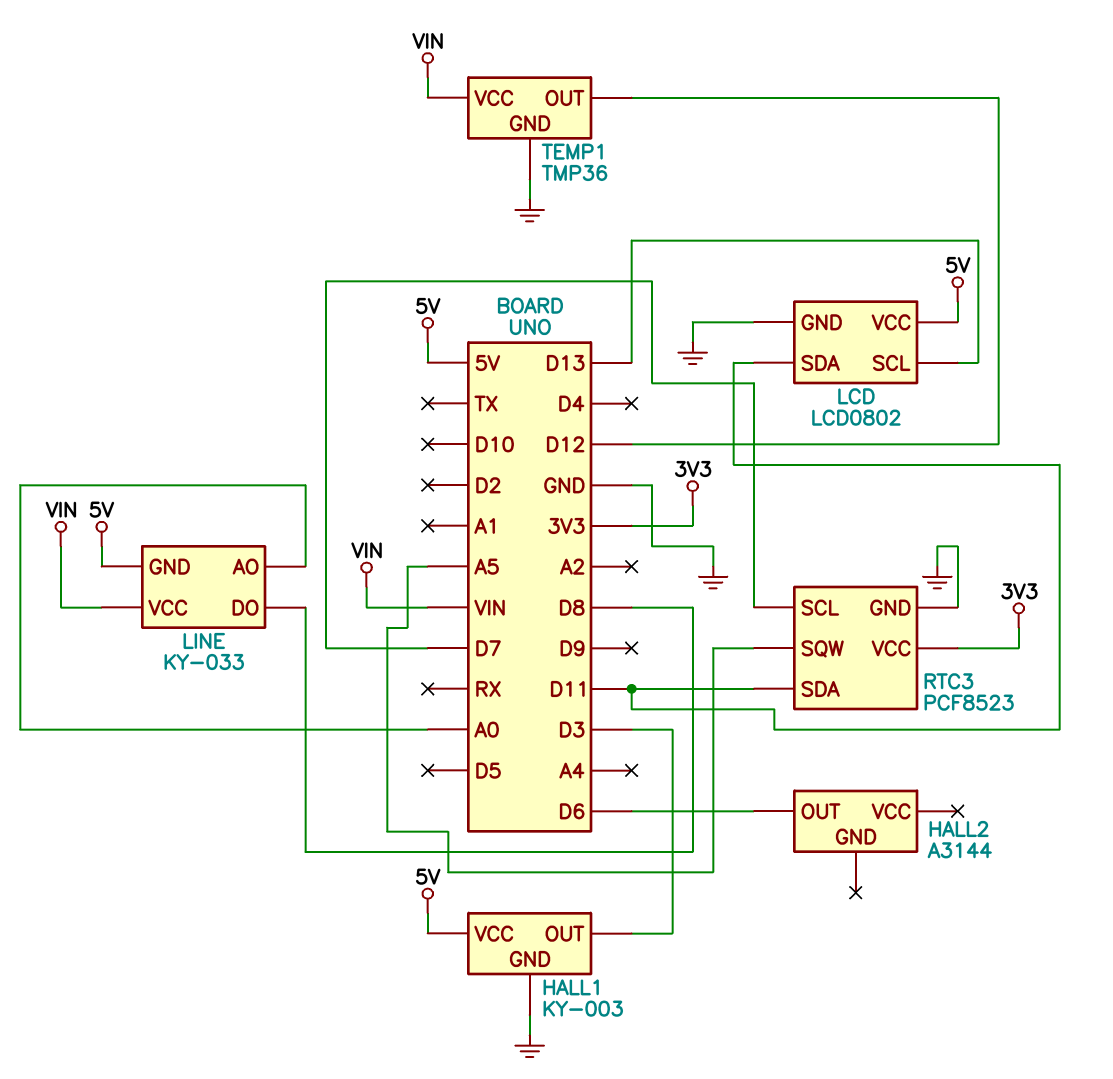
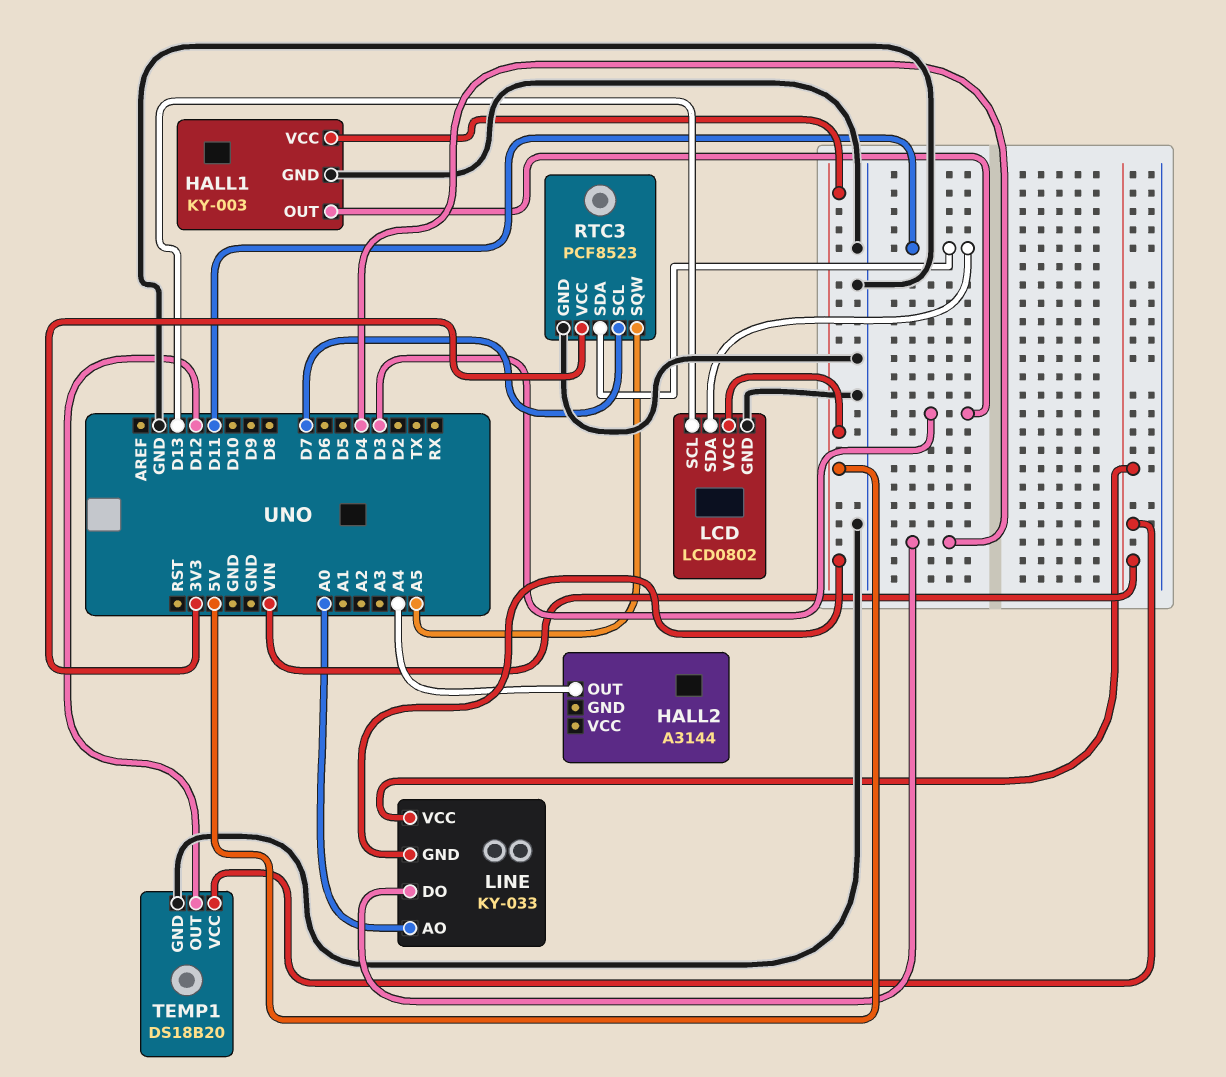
HALL2 pin OUT: D6 -> A4
LINE pin DO: D8 -> D4
TEMP1: TMP36 -> DS18B20

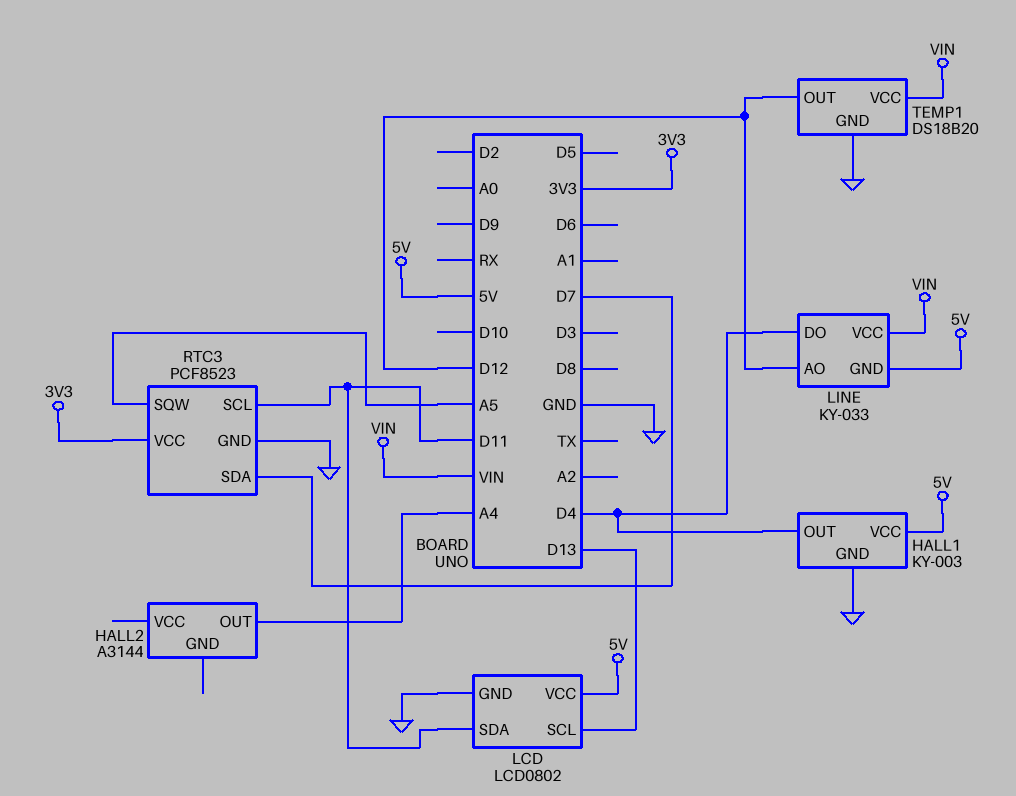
HALL1 pin OUT: D3 -> D4
LINE pin AO: A0 -> D12
RTC3 pin SCL: D7 -> D11
RTC3 pin SDA: D11 -> D7

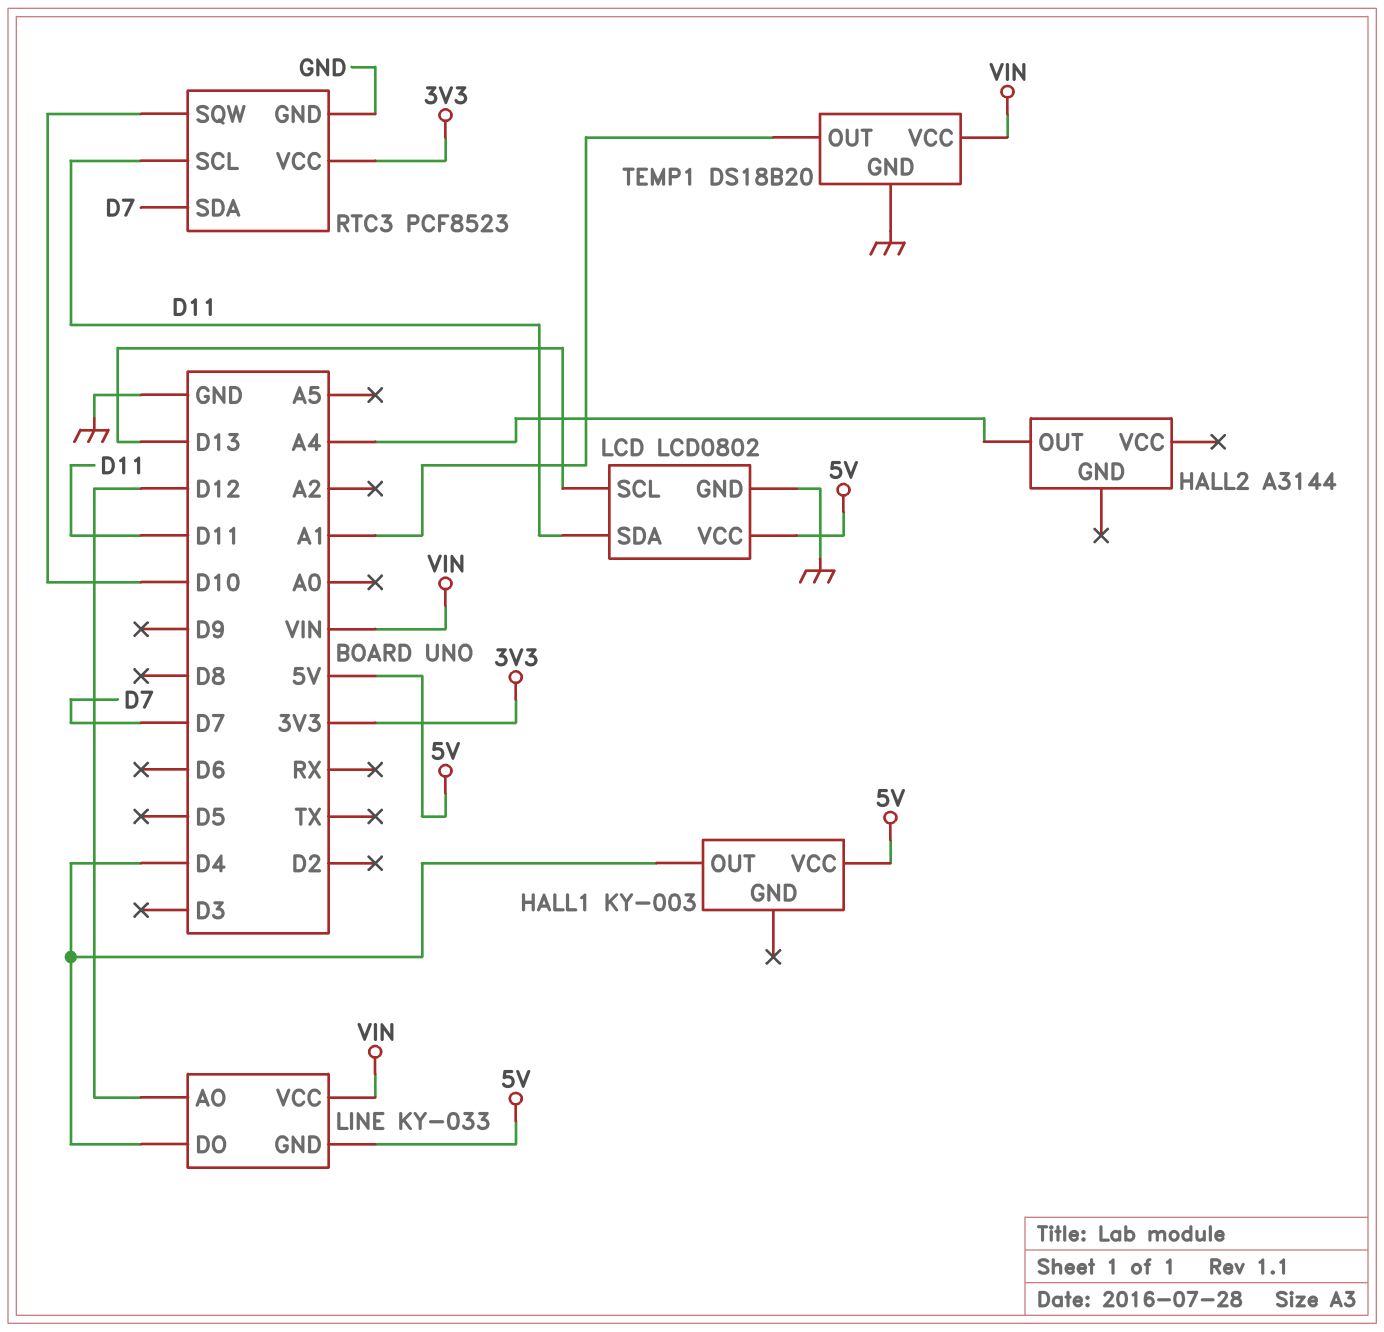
HALL1 pin GND: GND -> none
RTC3 pin SQW: A5 -> D10
TEMP1 pin OUT: D12 -> A1

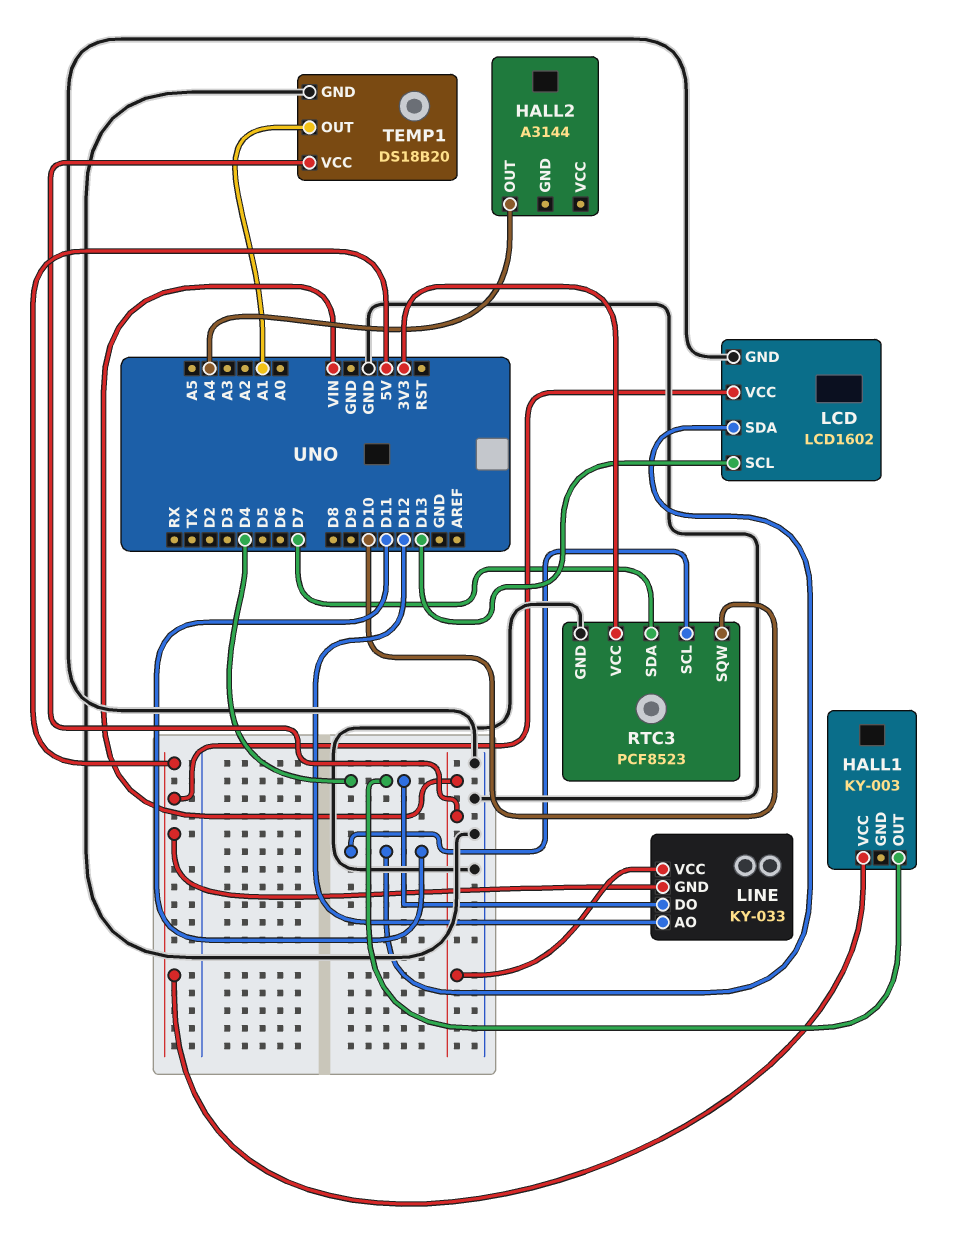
LCD: LCD0802 -> LCD1602

